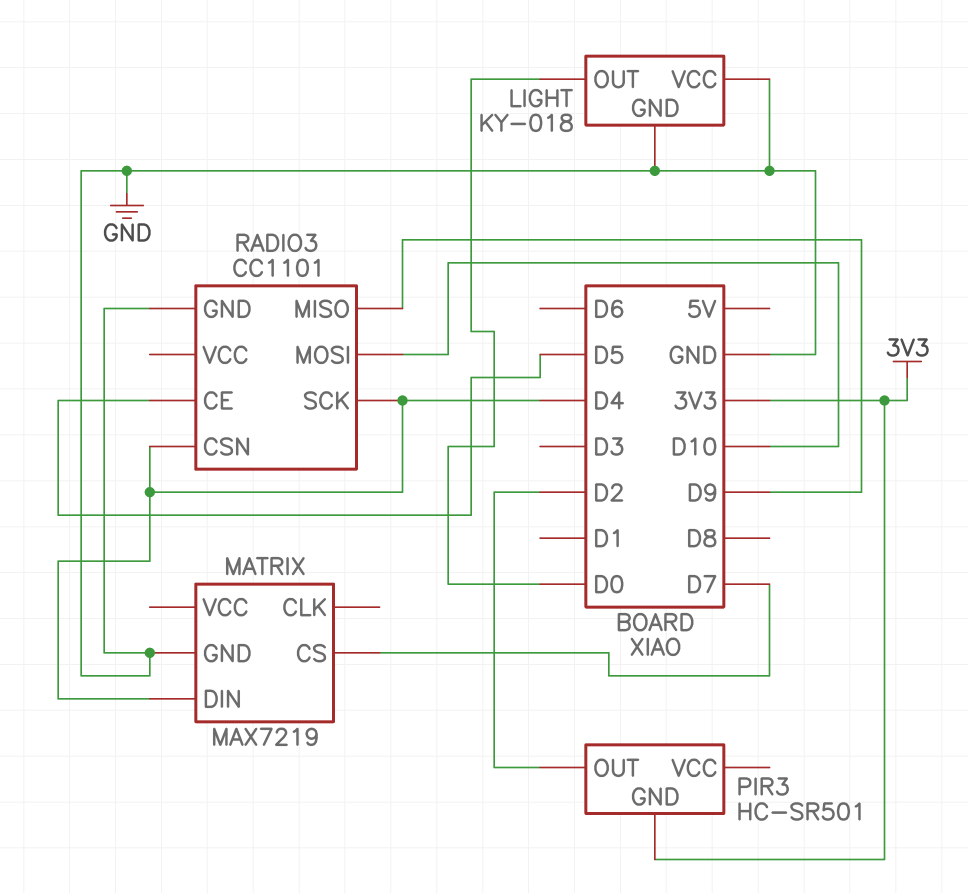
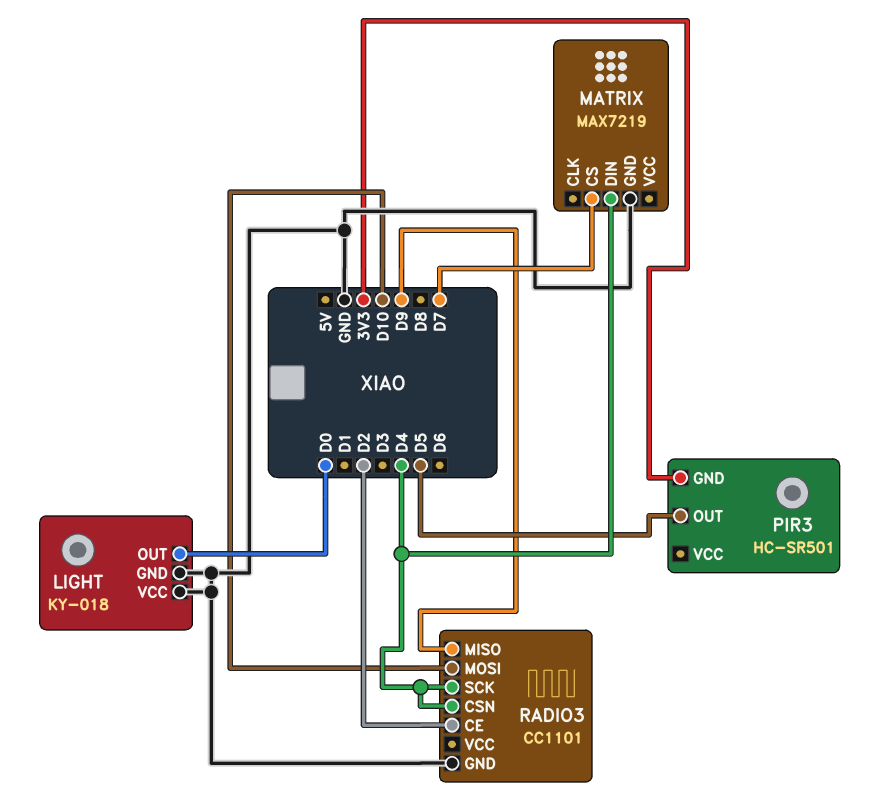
PIR3 pin OUT: D2 -> D5
RADIO3 pin CE: D5 -> D2

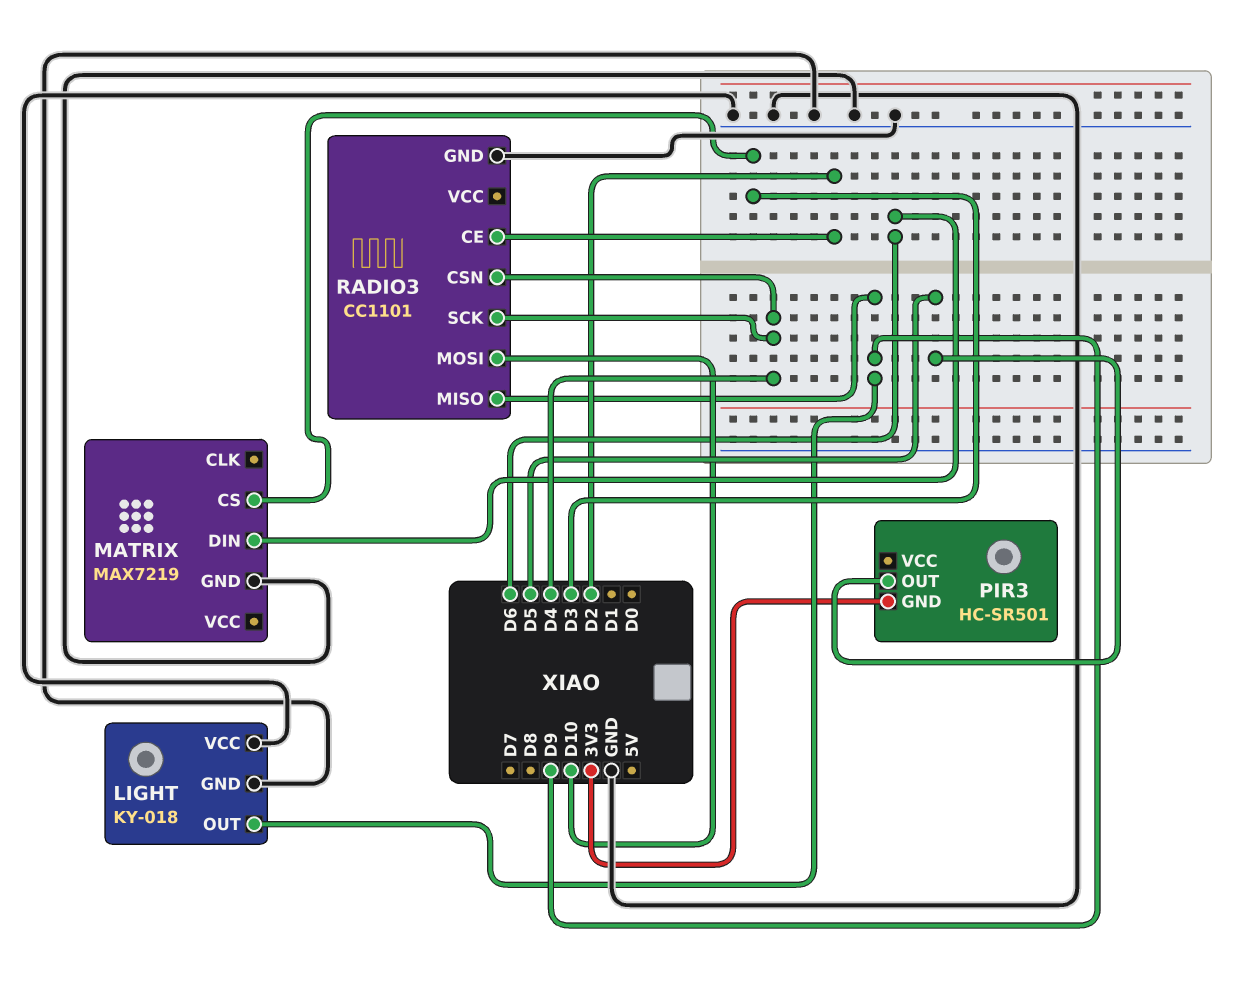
LIGHT pin OUT: D0 -> D9
MATRIX pin CS: D7 -> D3
MATRIX pin DIN: D4 -> D6

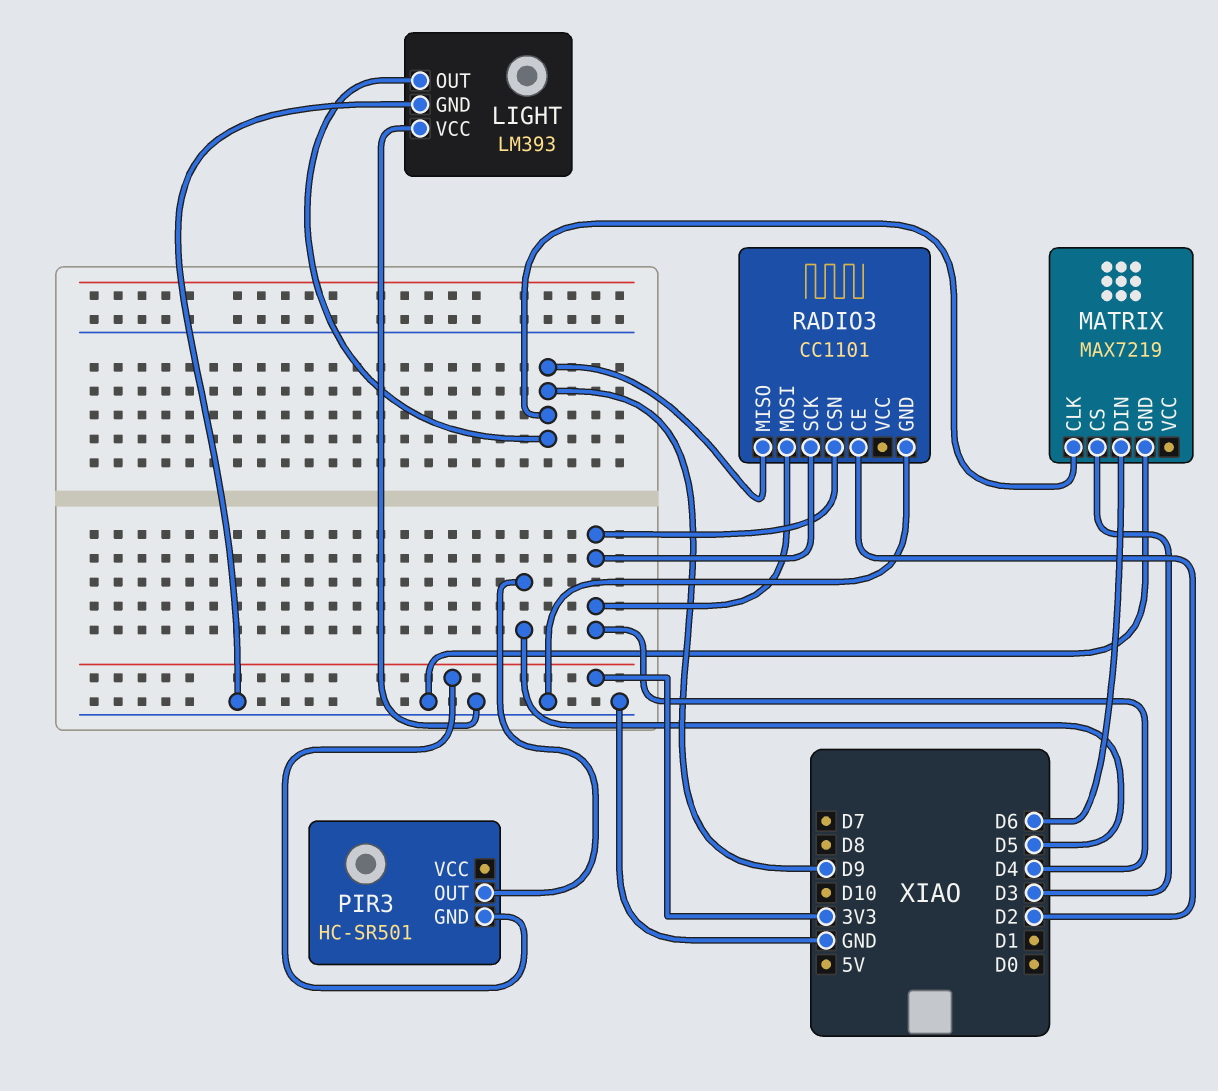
LIGHT: KY-018 -> LM393
MATRIX pin CLK: none -> D9
RADIO3 pin MOSI: D10 -> D4

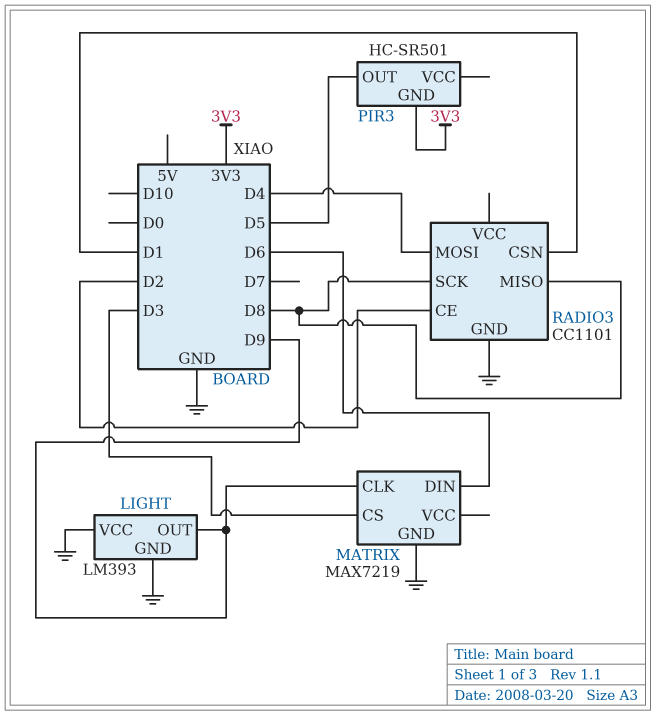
RADIO3 pin CSN: D4 -> D1
RADIO3 pin MISO: D9 -> D8
RADIO3 pin SCK: D4 -> D8

